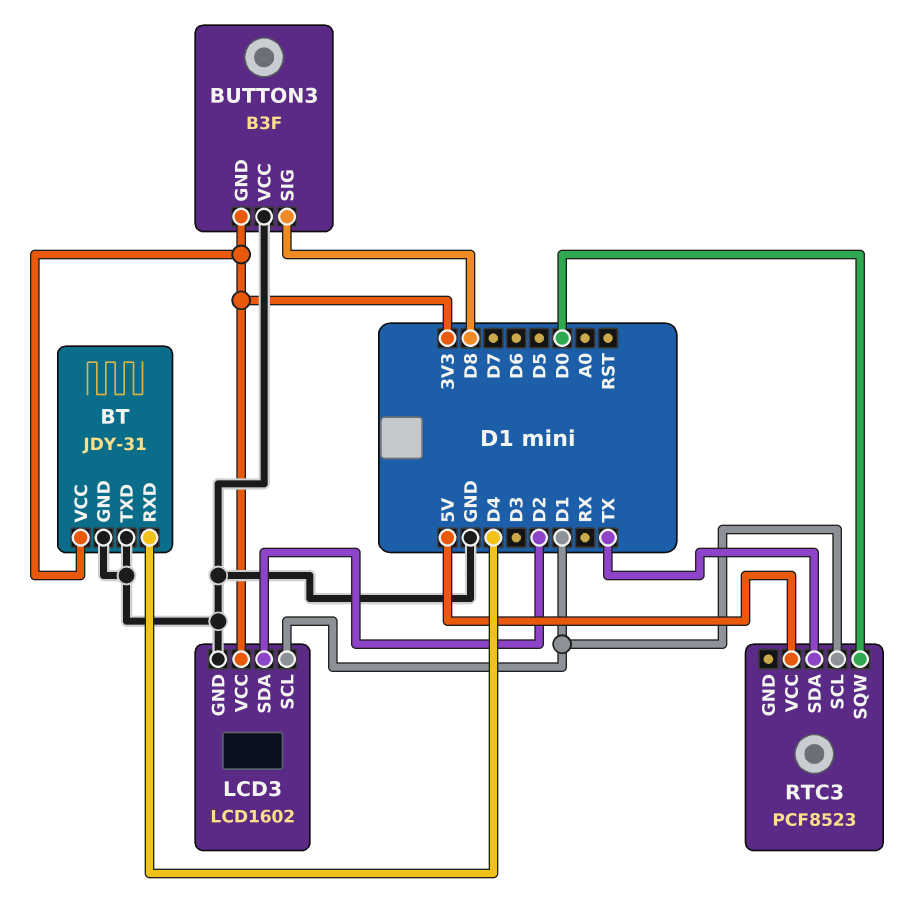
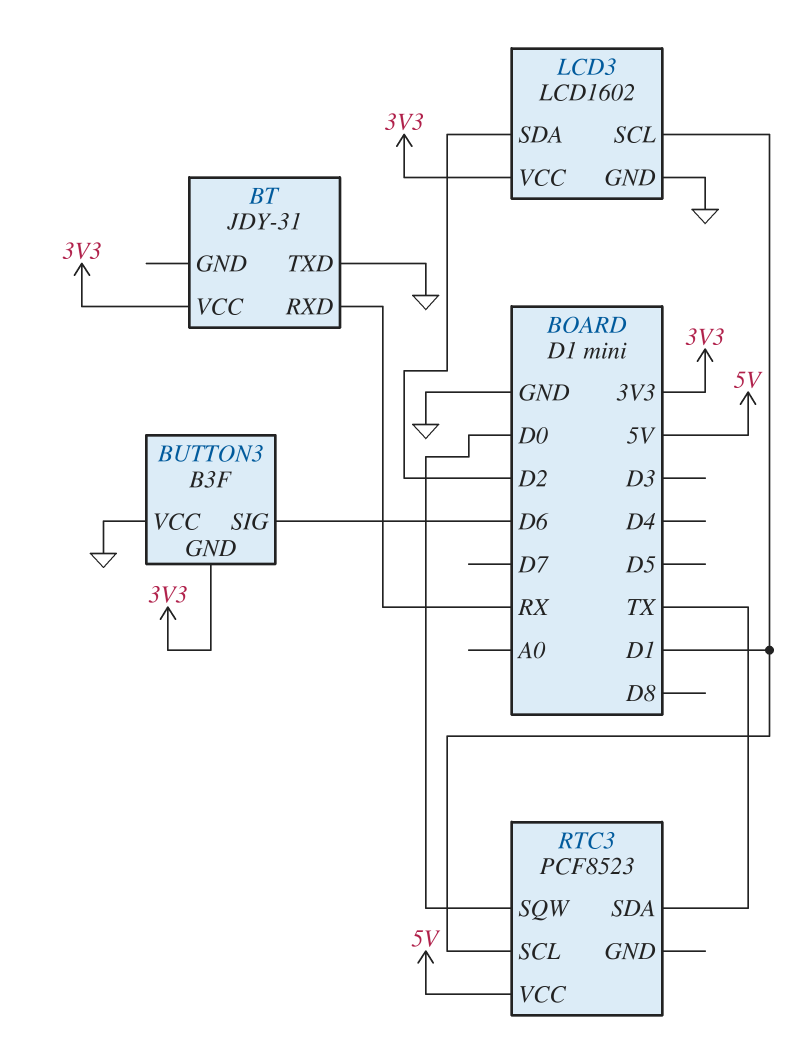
BT pin GND: GND -> none
BT pin RXD: D4 -> RX
BUTTON3 pin SIG: D8 -> D6

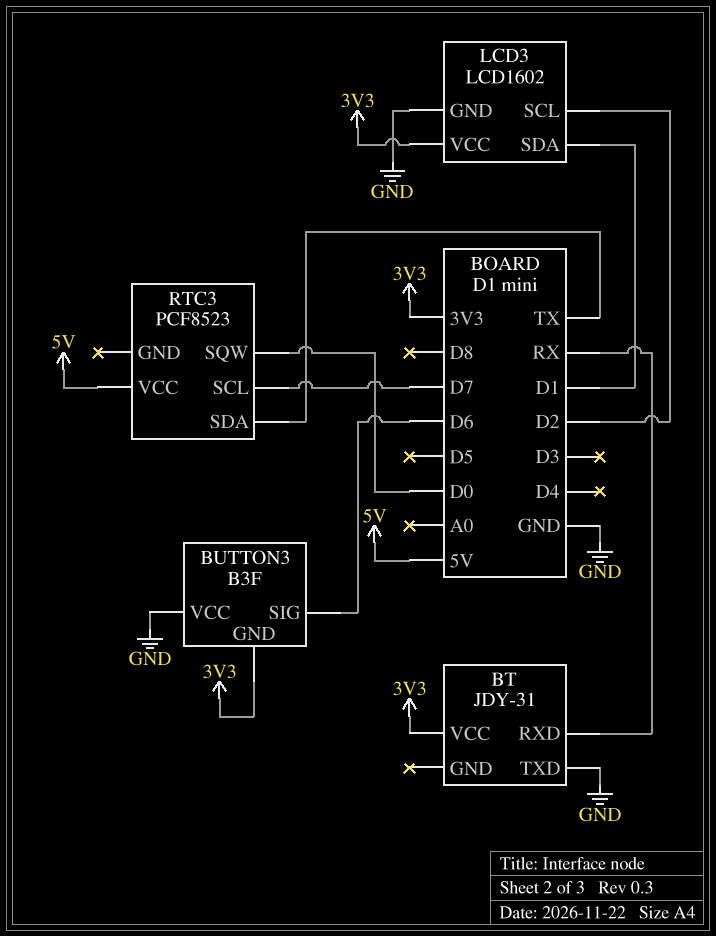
LCD3 pin SCL: D1 -> D2
LCD3 pin SDA: D2 -> D1
RTC3 pin SCL: D1 -> D7

